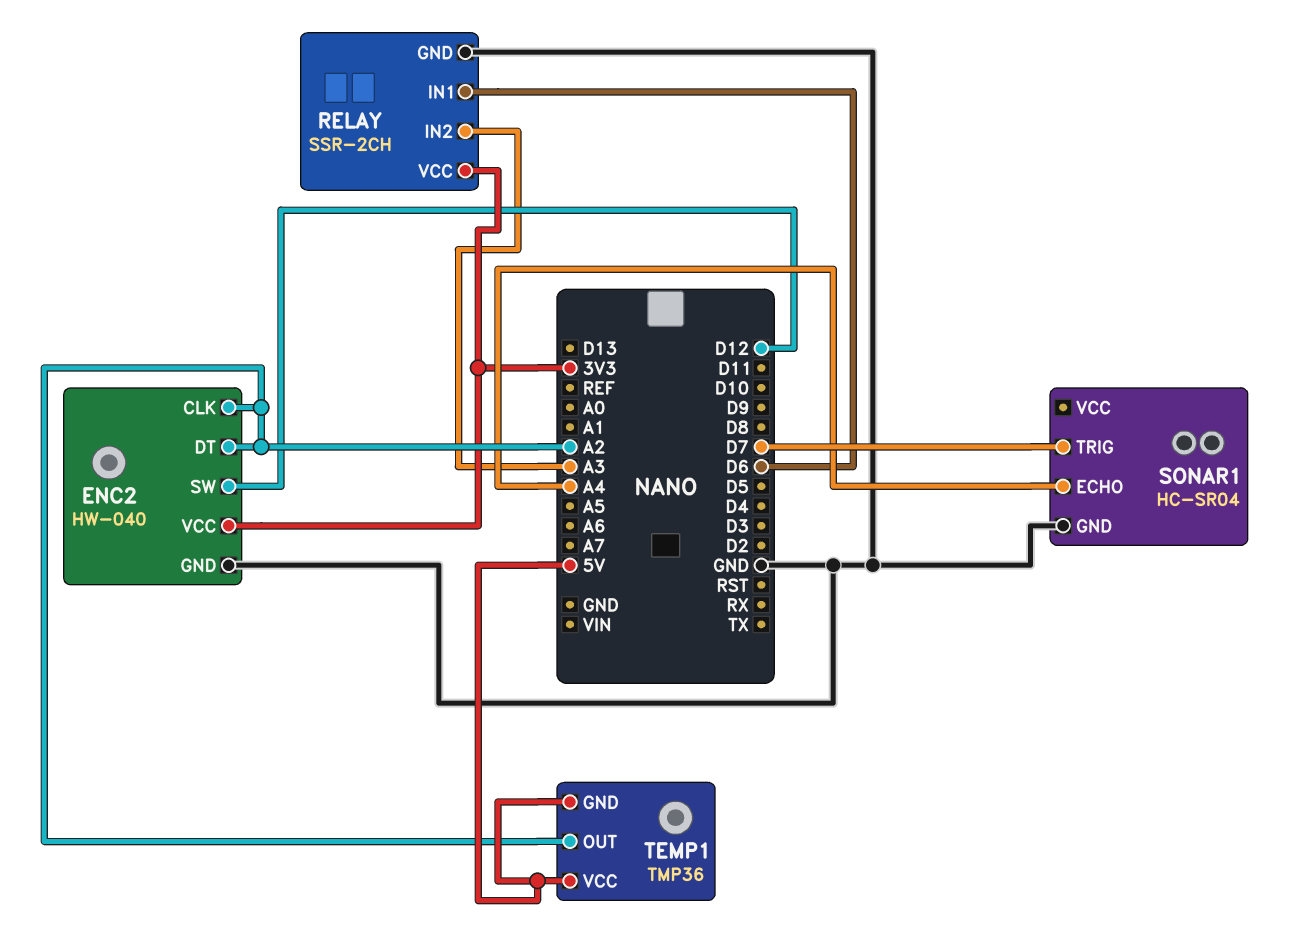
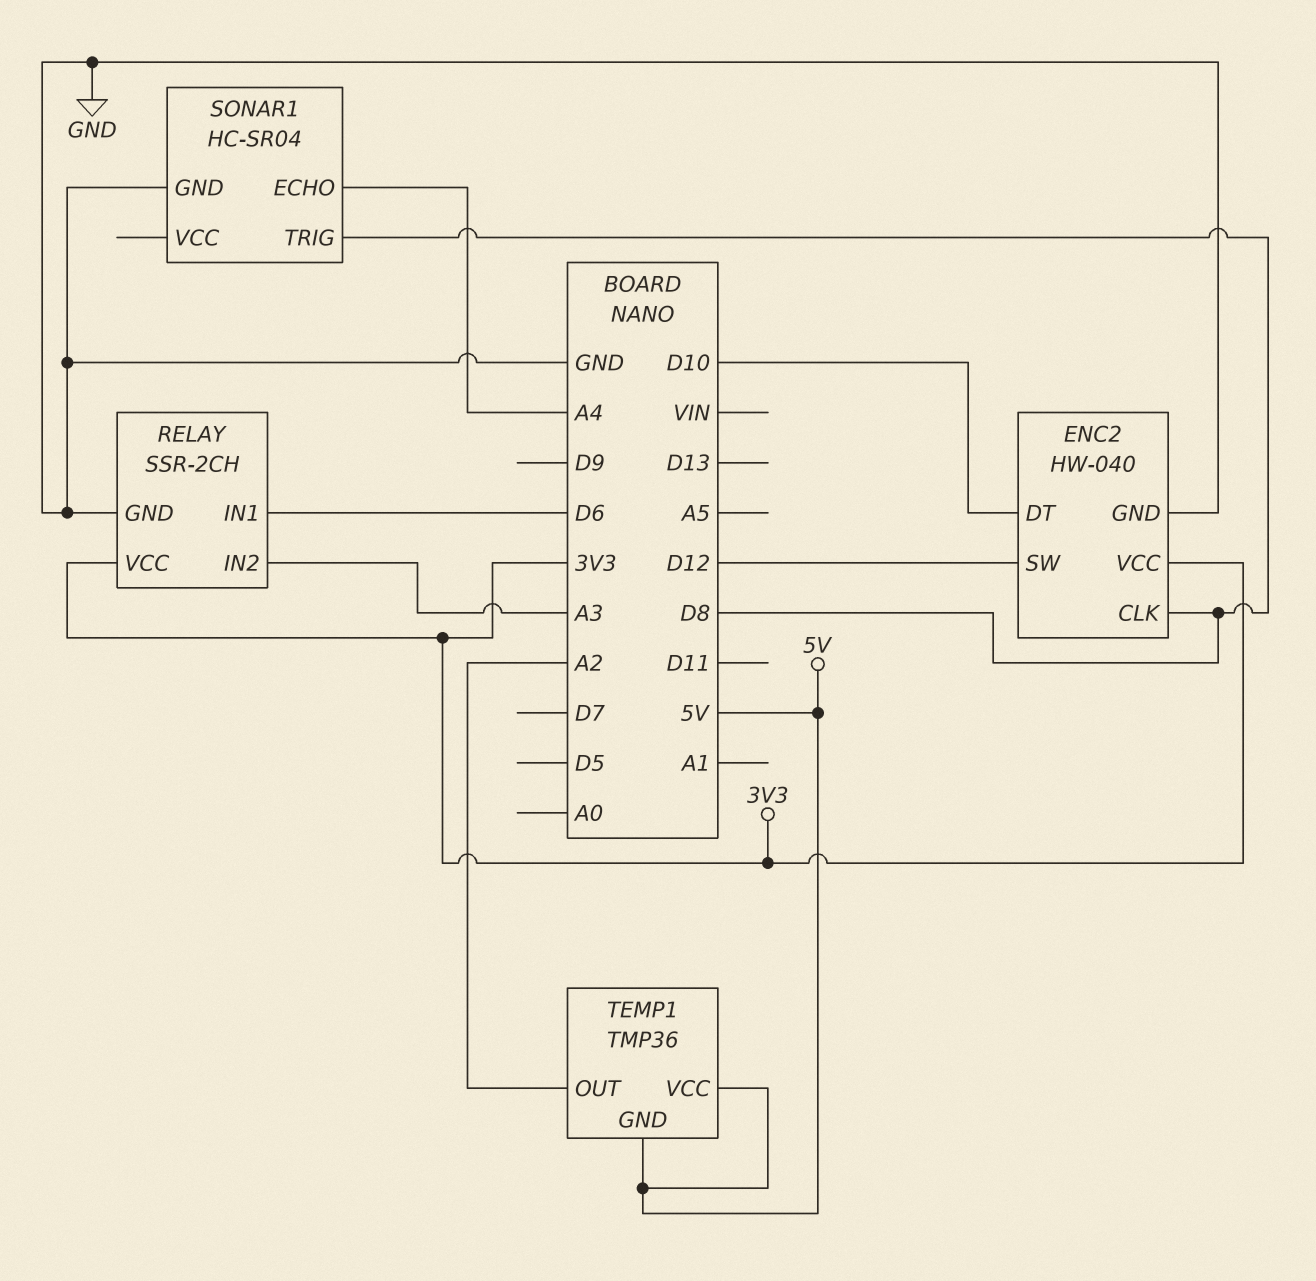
ENC2 pin CLK: A2 -> D8
ENC2 pin DT: A2 -> D10
SONAR1 pin TRIG: D7 -> D8

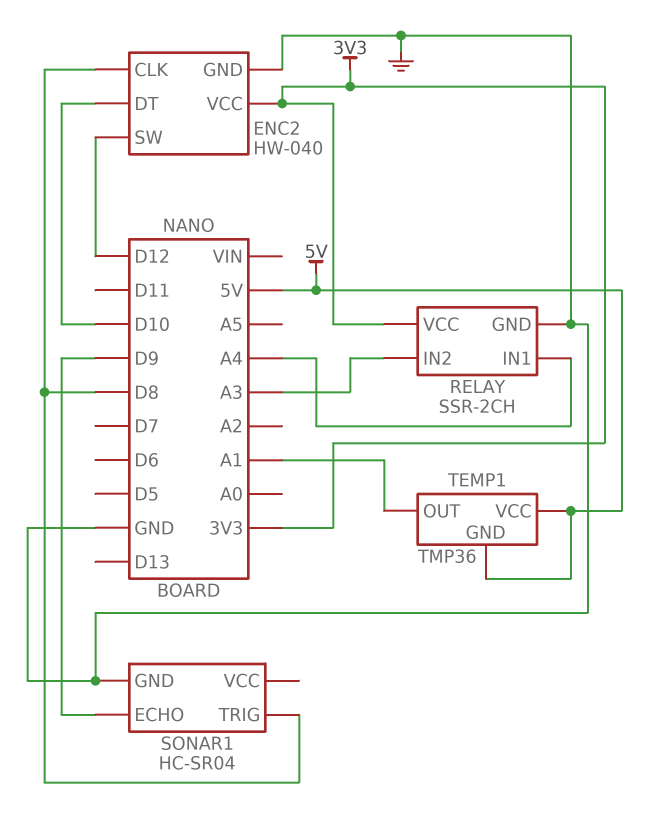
RELAY pin IN1: D6 -> A4
SONAR1 pin ECHO: A4 -> D9
TEMP1 pin OUT: A2 -> A1

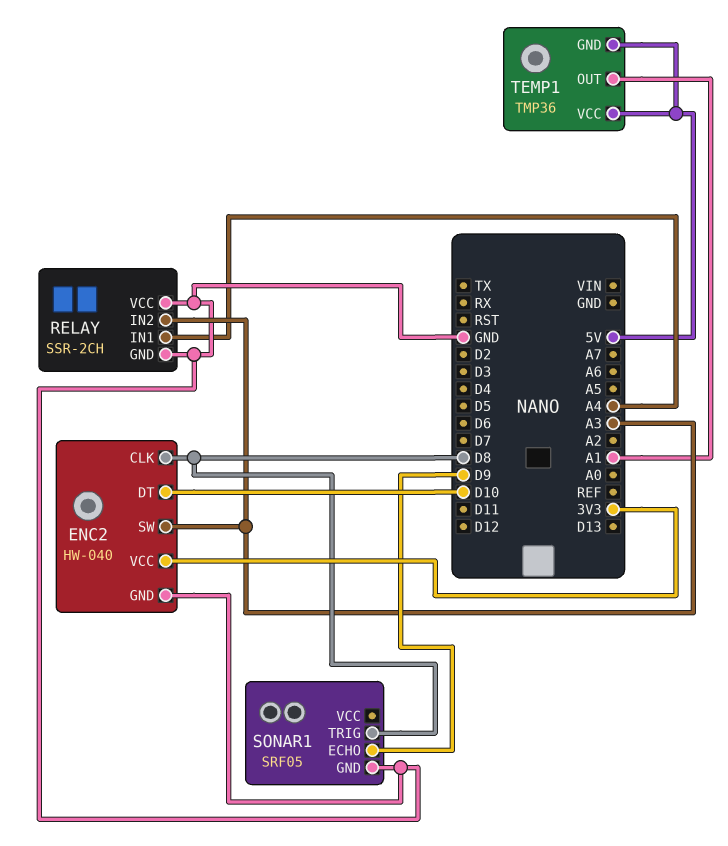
ENC2 pin SW: D12 -> A3
RELAY pin VCC: 3V3 -> GND
SONAR1: HC-SR04 -> SRF05

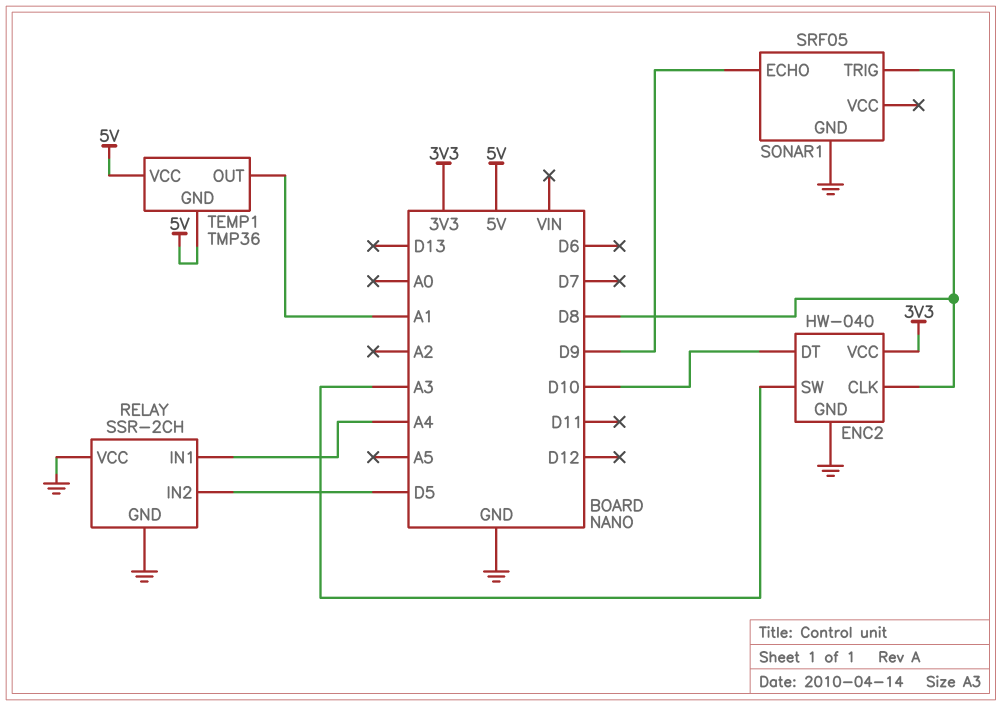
RELAY pin IN2: A3 -> D5

